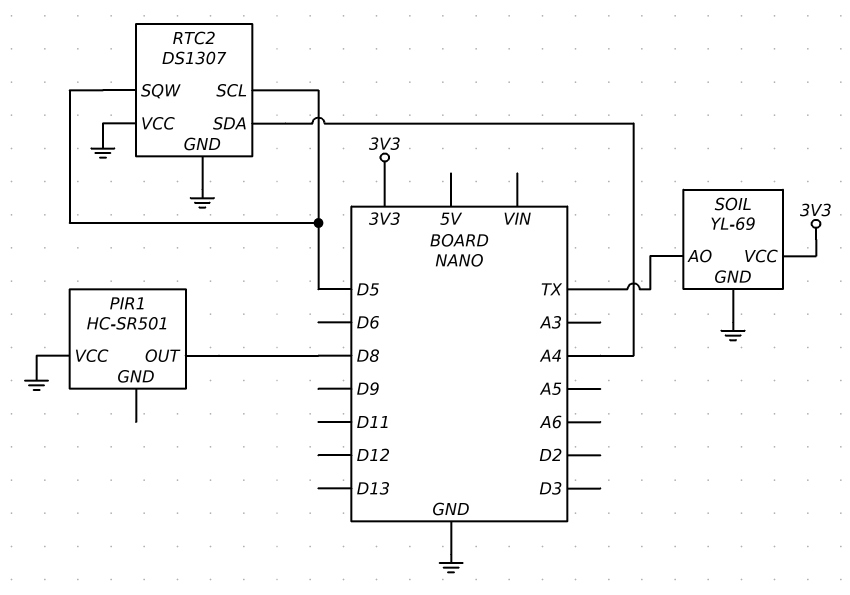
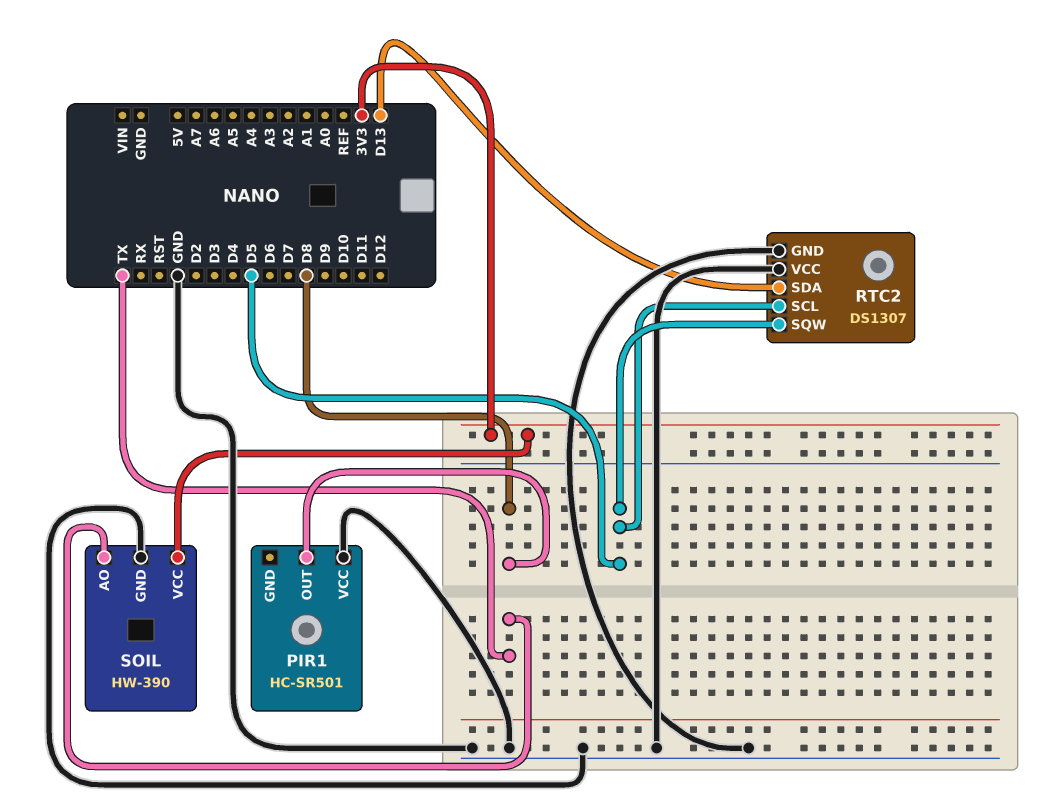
RTC2 pin SDA: A4 -> D13
SOIL: YL-69 -> HW-390

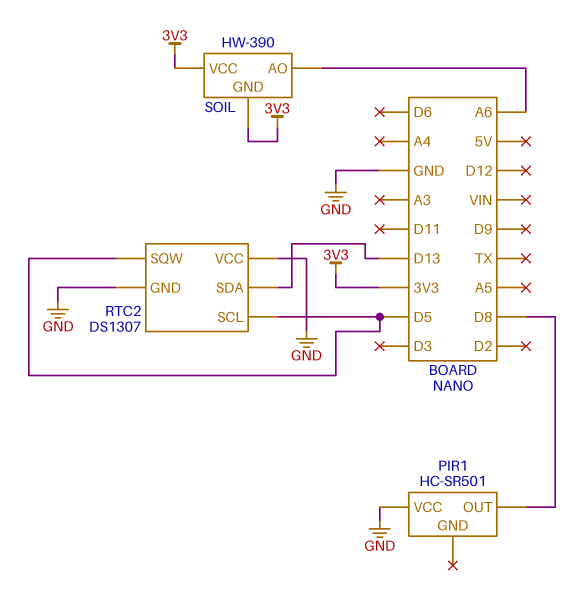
SOIL pin AO: TX -> A6
SOIL pin GND: GND -> 3V3

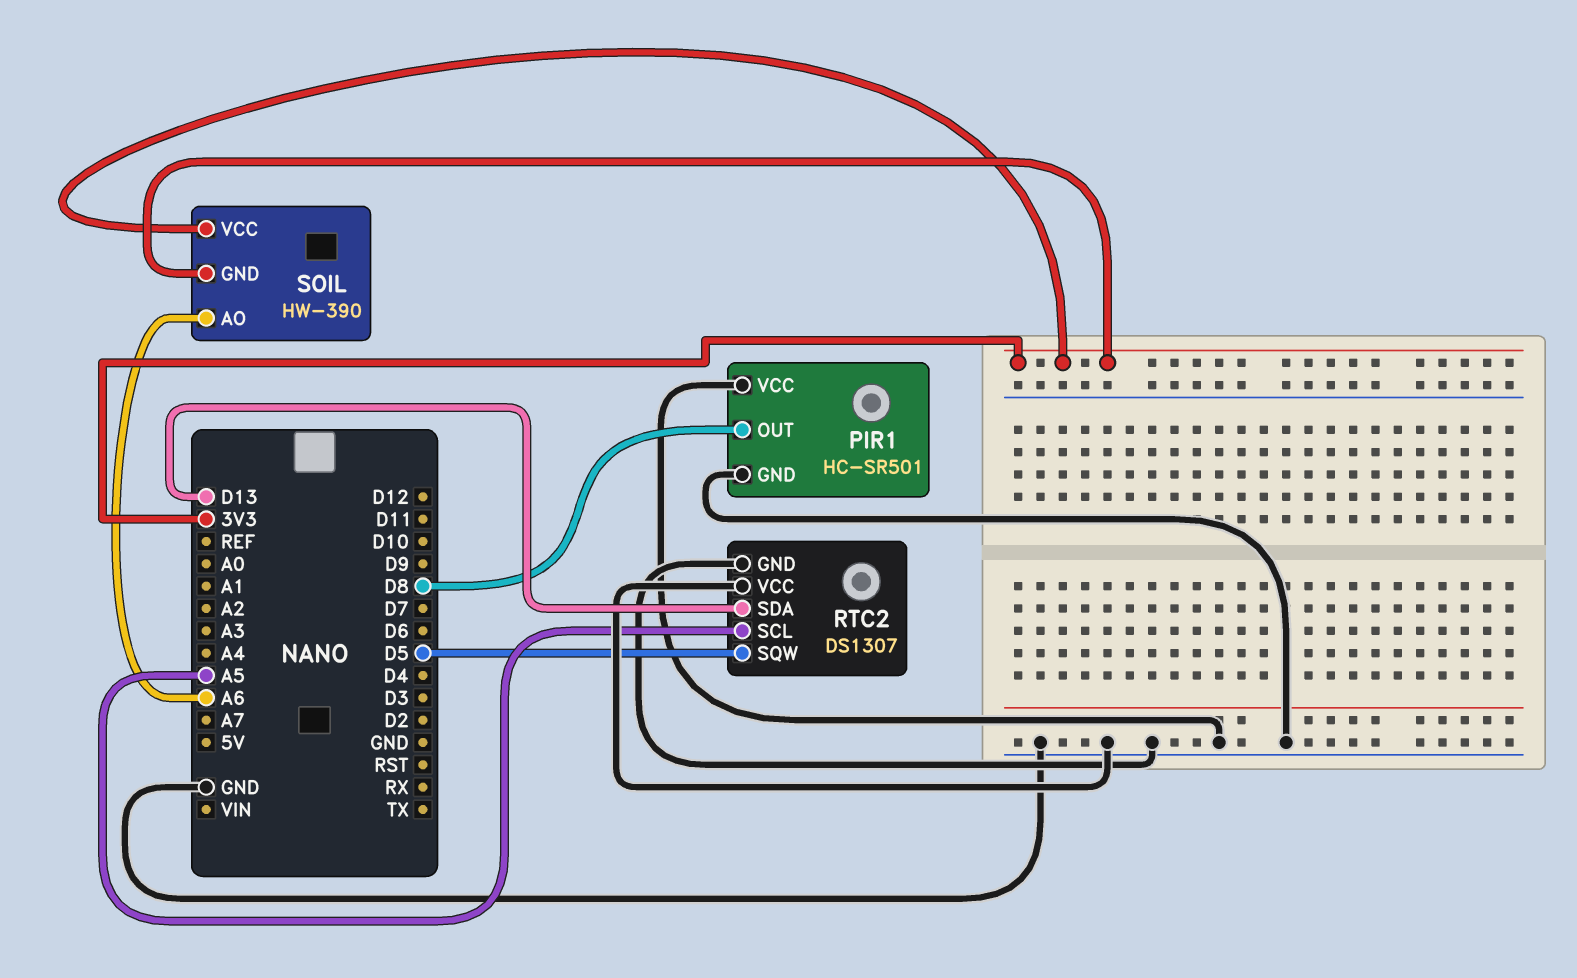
PIR1 pin GND: none -> GND
RTC2 pin SCL: D5 -> A5

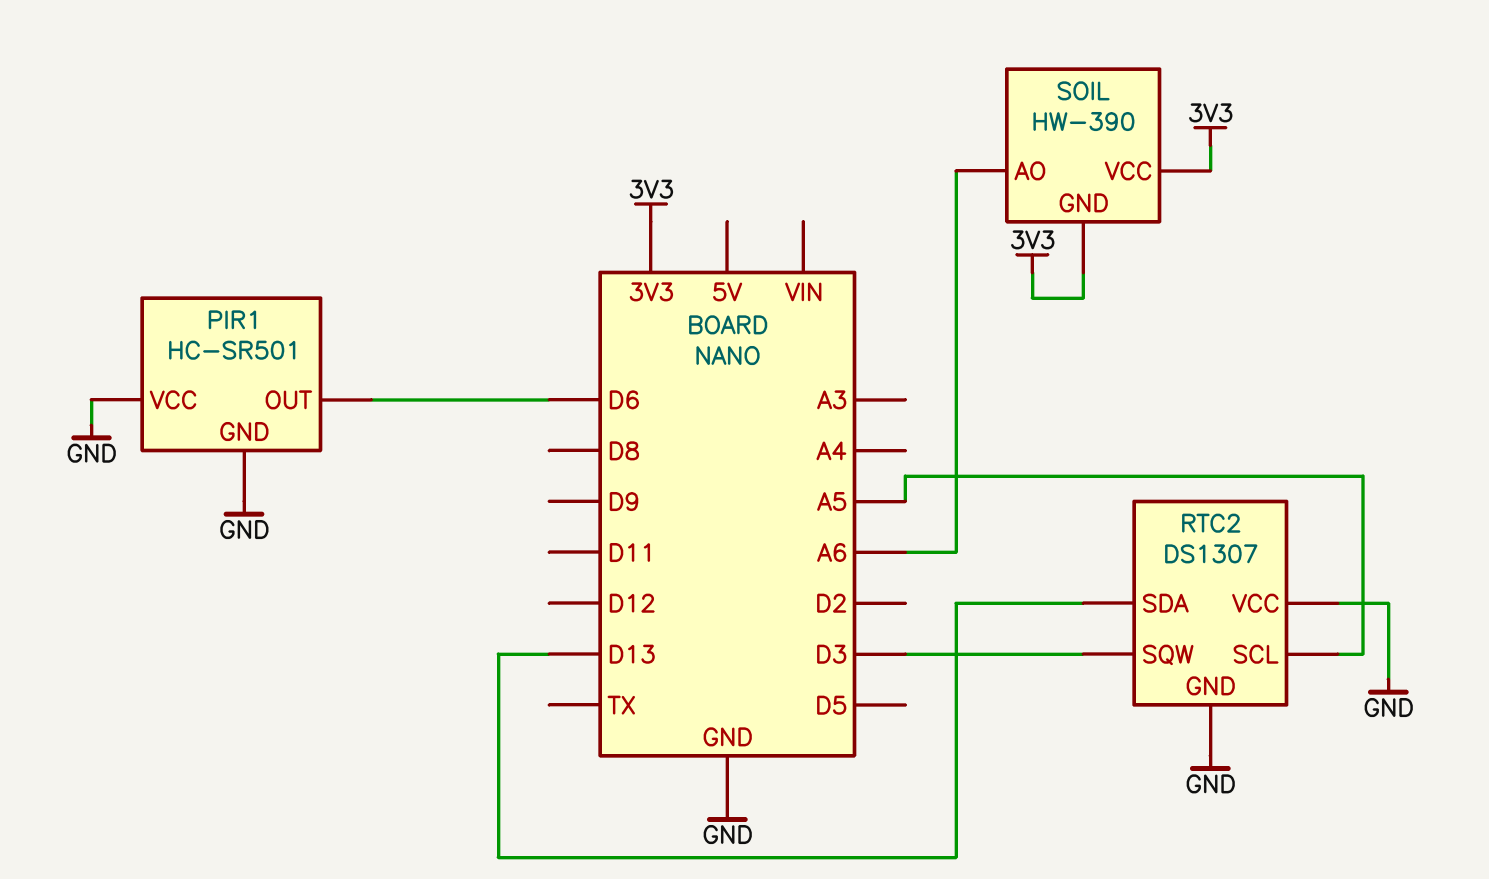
PIR1 pin OUT: D8 -> D6
RTC2 pin SQW: D5 -> D3

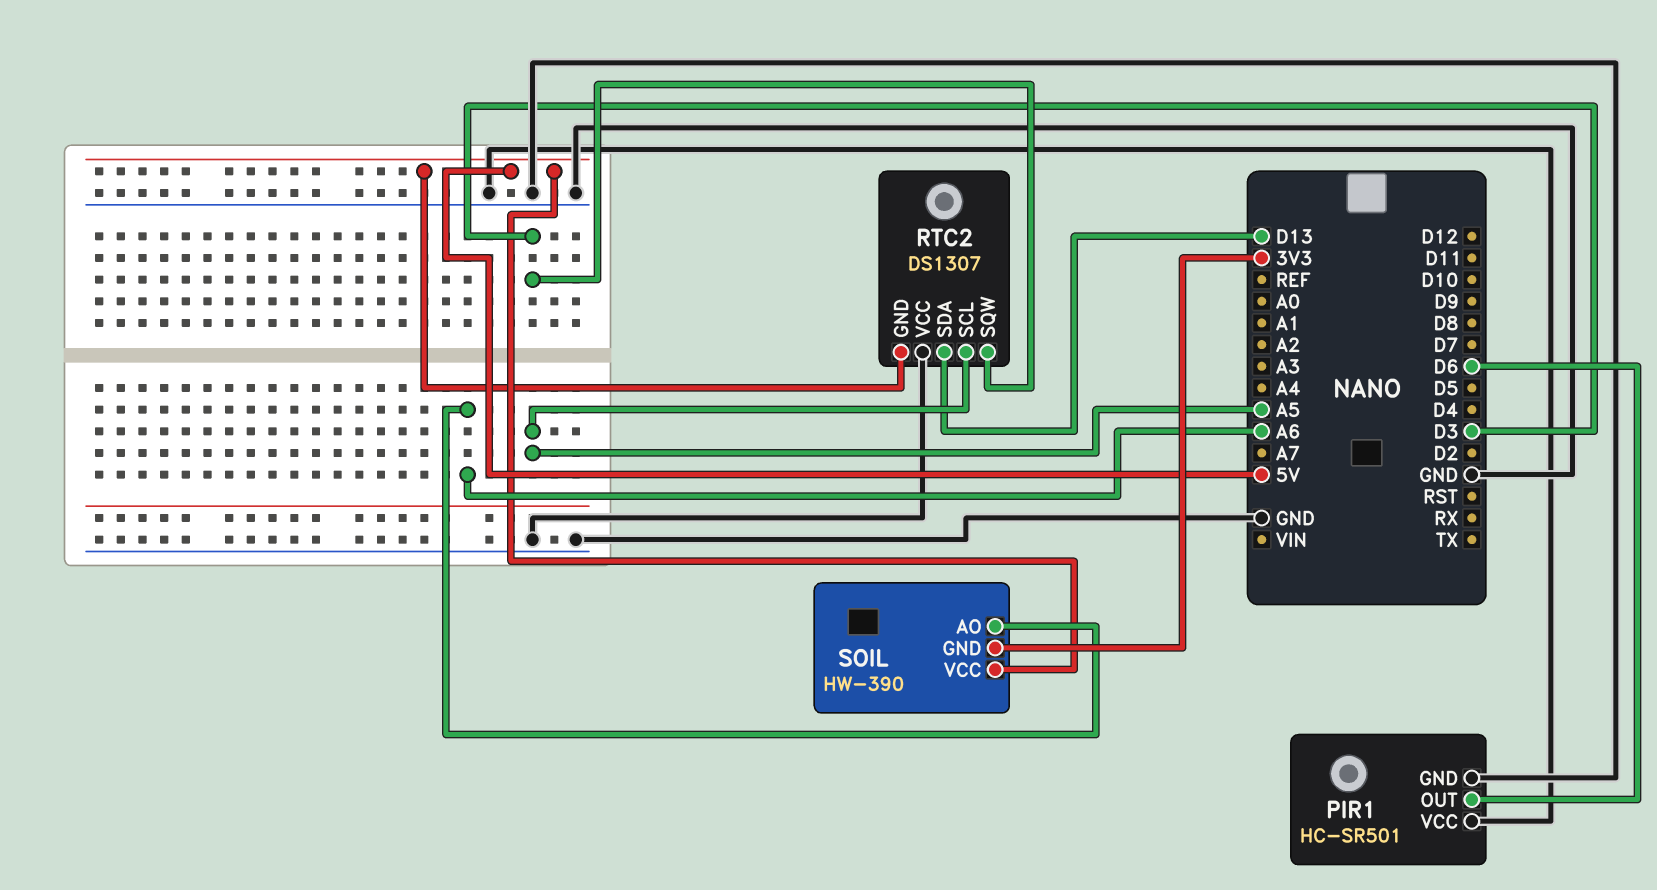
RTC2 pin GND: GND -> 5V
SOIL pin VCC: 3V3 -> 5V

